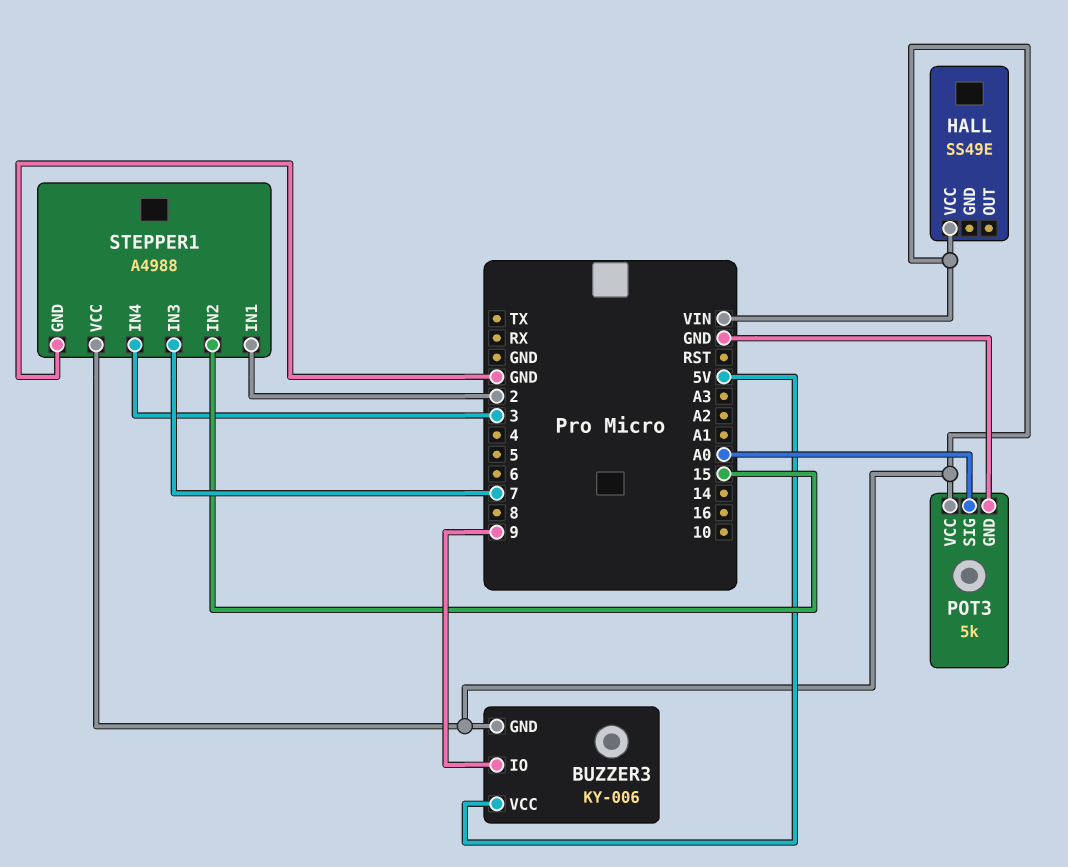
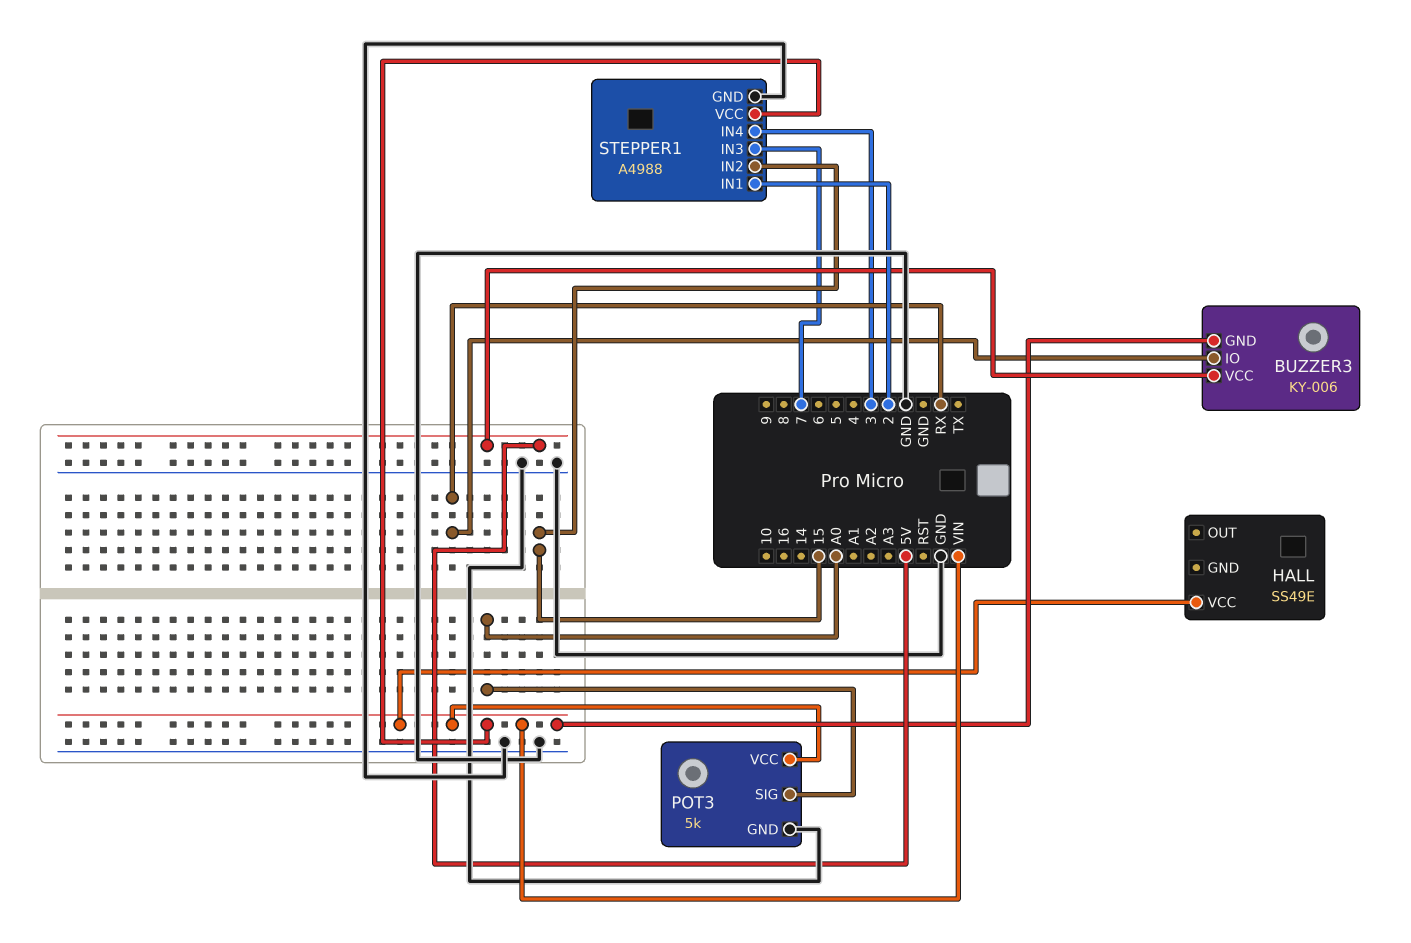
BUZZER3 pin IO: 9 -> RX

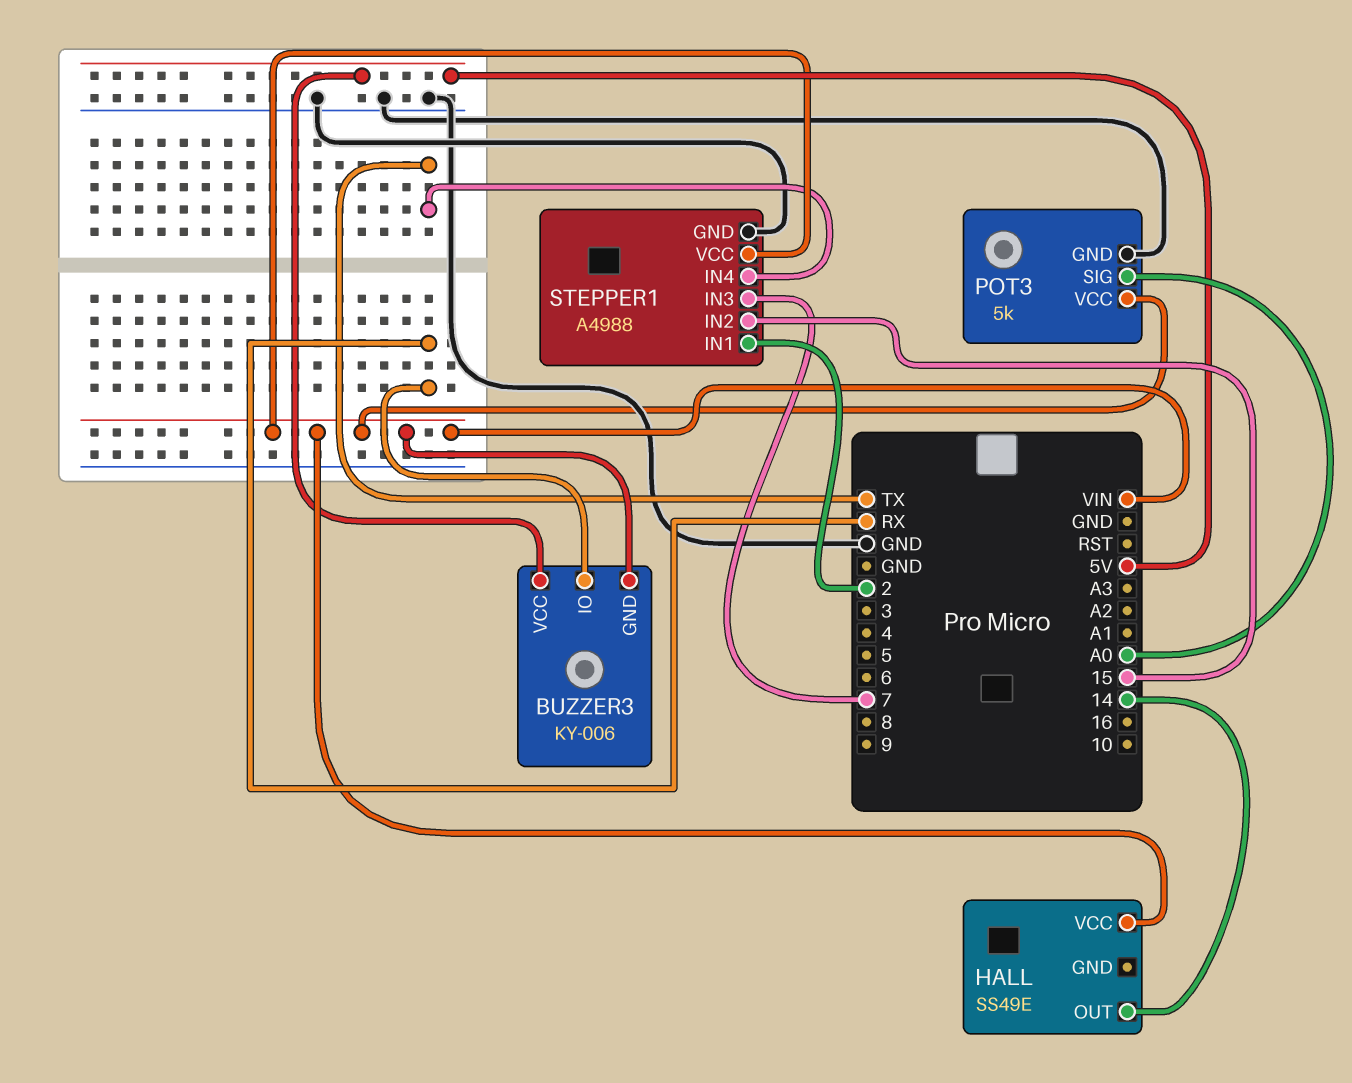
HALL pin OUT: none -> 14
STEPPER1 pin IN4: 3 -> TX

